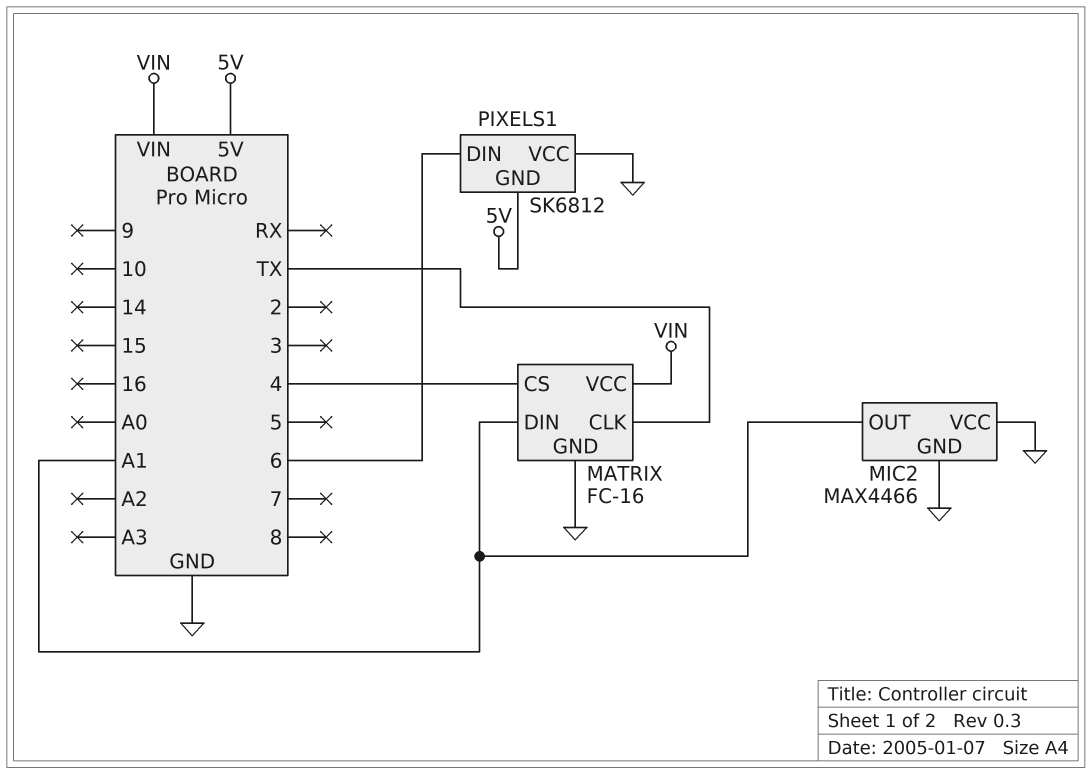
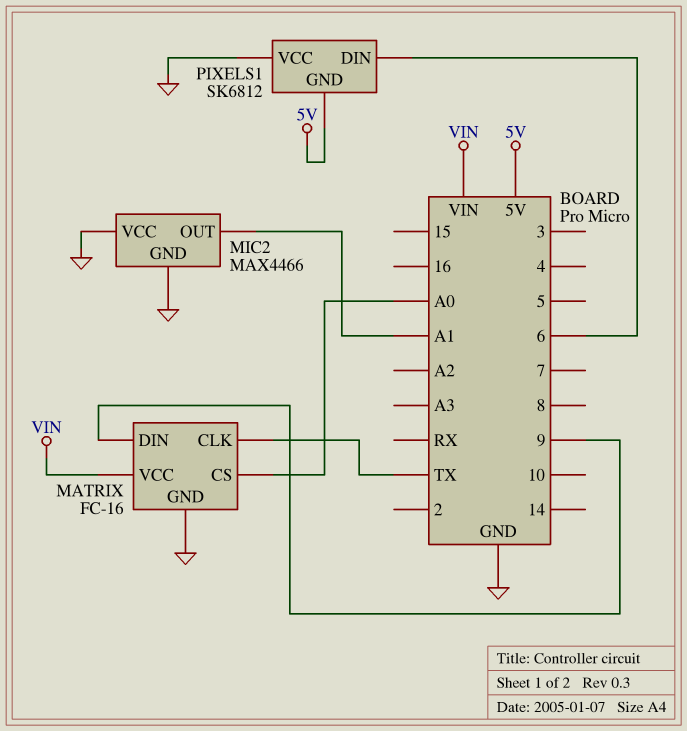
MATRIX pin CS: 4 -> A0
MATRIX pin DIN: A1 -> 9

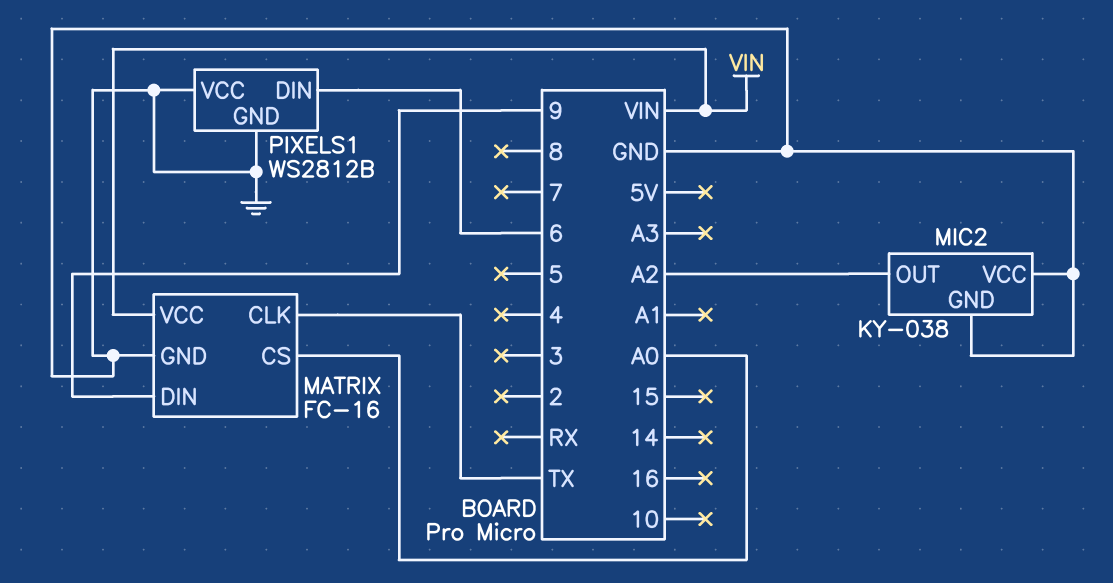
MIC2: MAX4466 -> KY-038
MIC2 pin OUT: A1 -> A2
PIXELS1: SK6812 -> WS2812B
PIXELS1 pin GND: 5V -> GND

